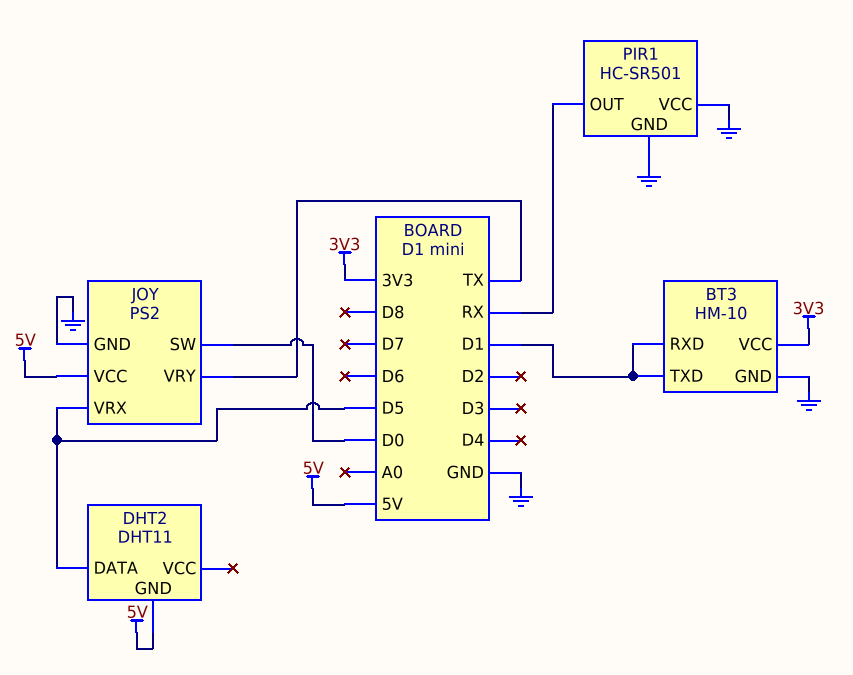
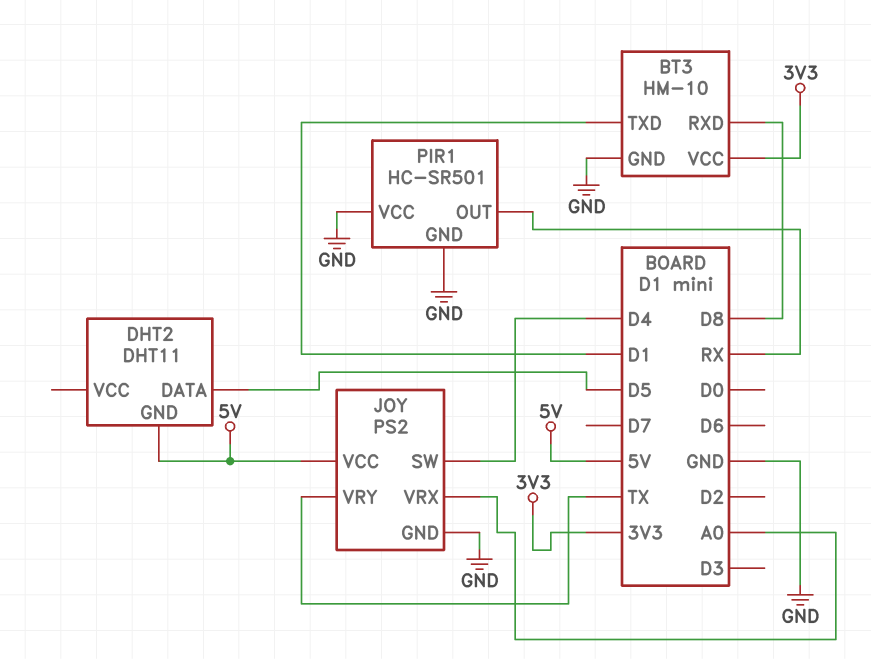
BT3 pin RXD: D1 -> D8
JOY pin SW: D0 -> D4
JOY pin VRX: D5 -> A0

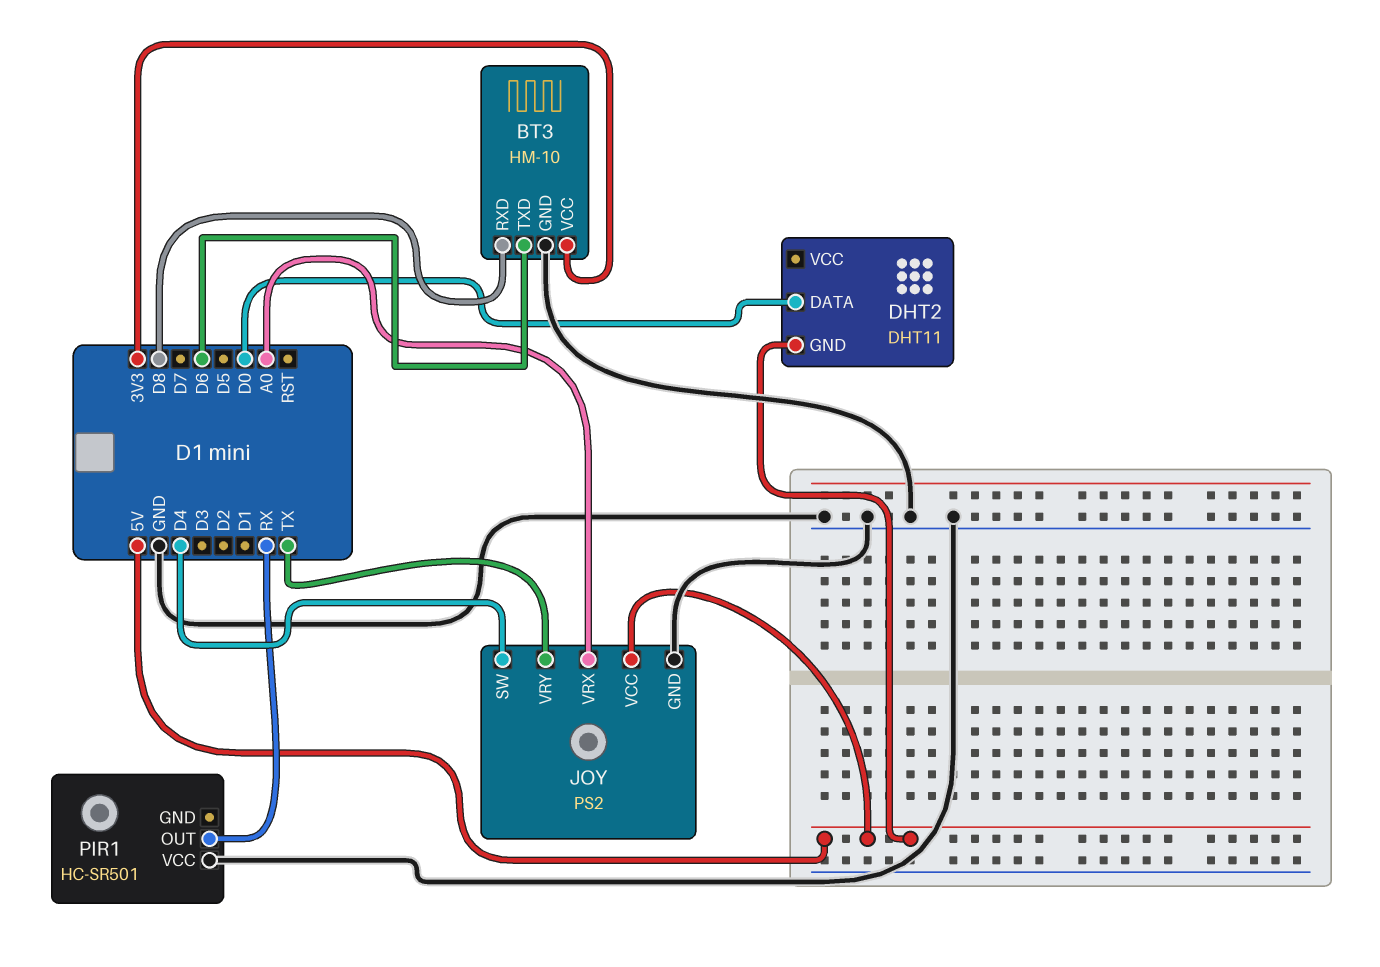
BT3 pin TXD: D1 -> D6
DHT2 pin DATA: D5 -> D0
PIR1 pin GND: GND -> none

